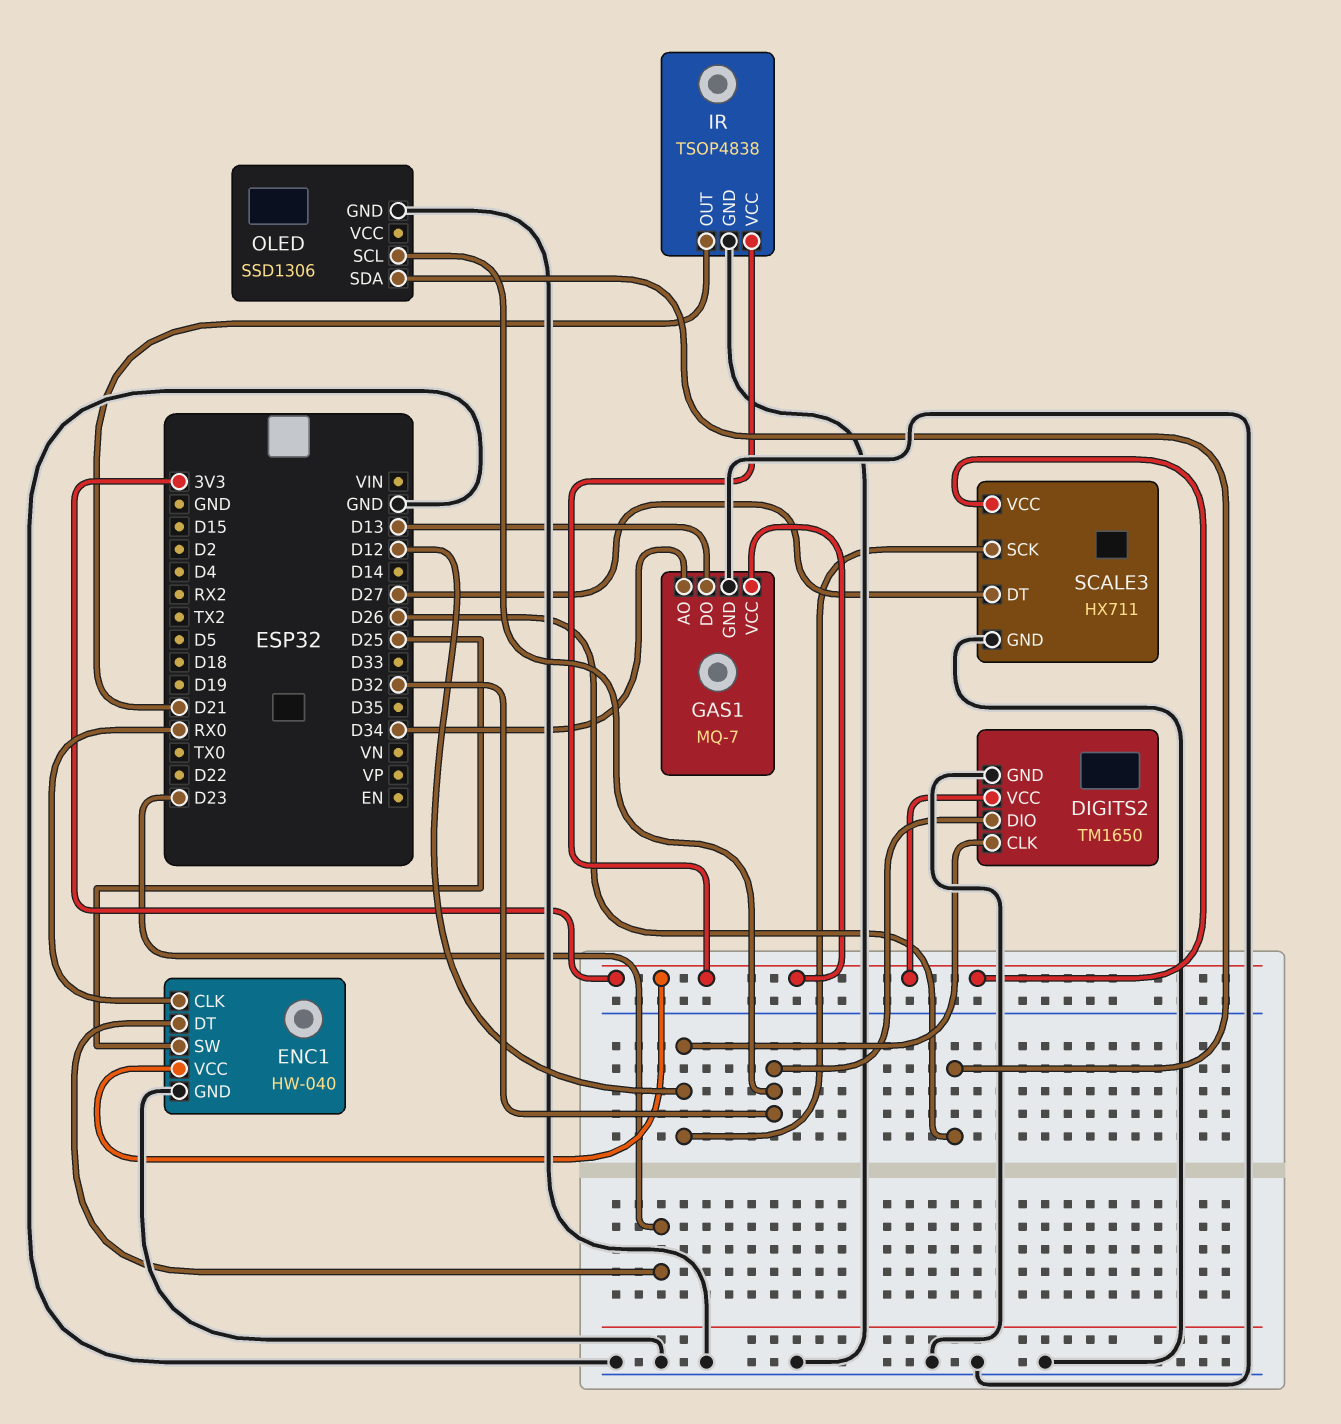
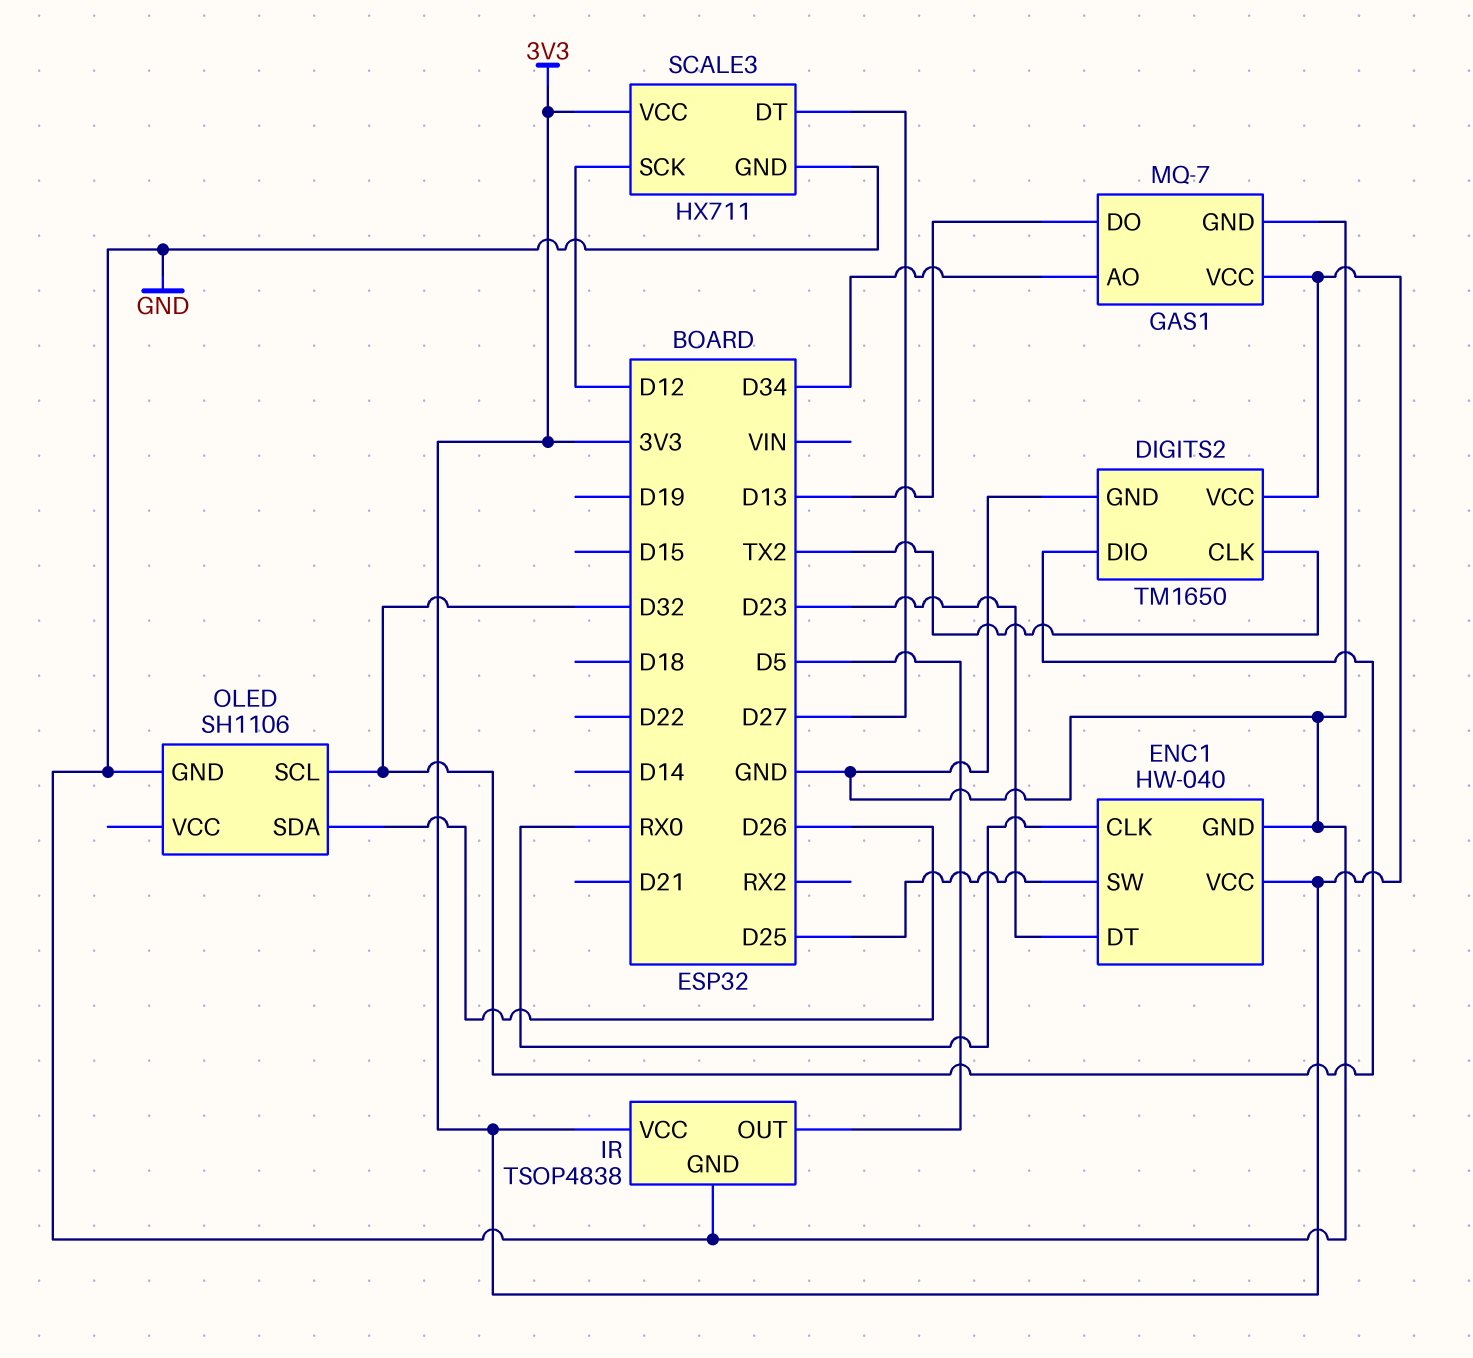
DIGITS2 pin CLK: D12 -> TX2
IR pin OUT: D21 -> D5
OLED: SSD1306 -> SH1106

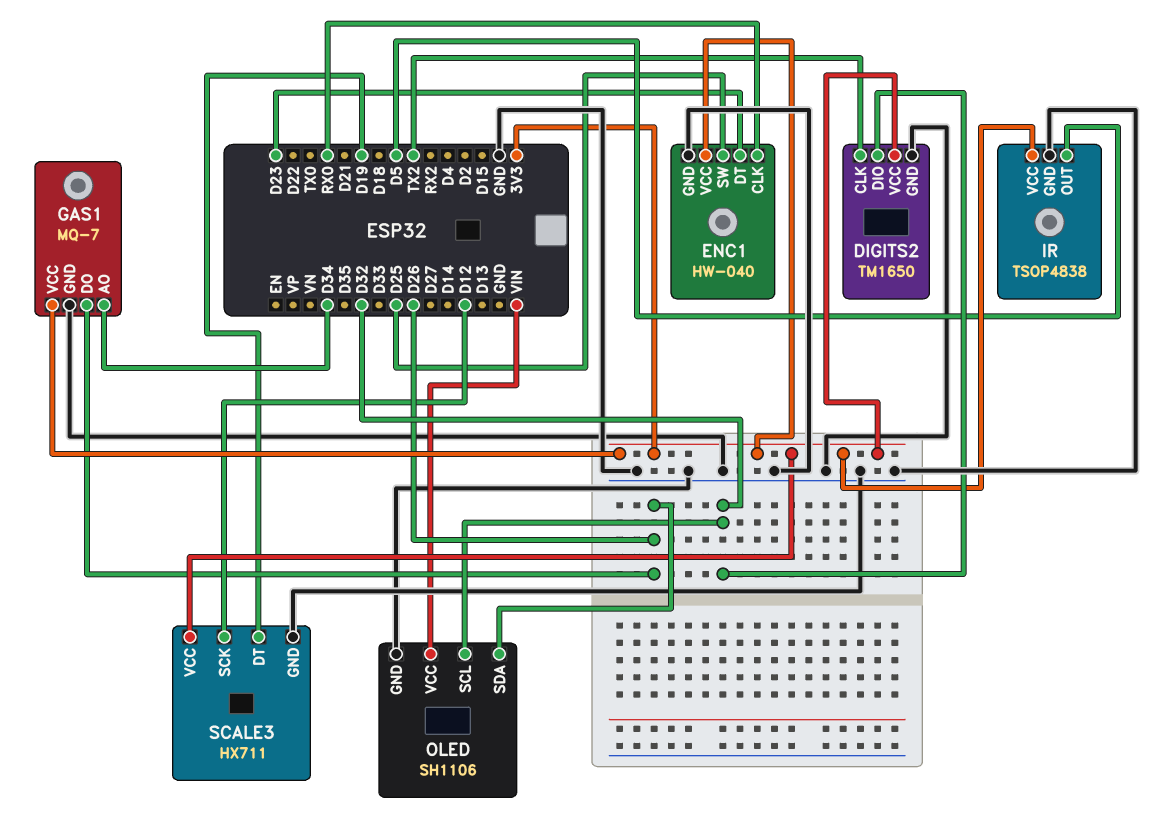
GAS1 pin DO: D13 -> D26
OLED pin VCC: none -> VIN
SCALE3 pin DT: D27 -> D19

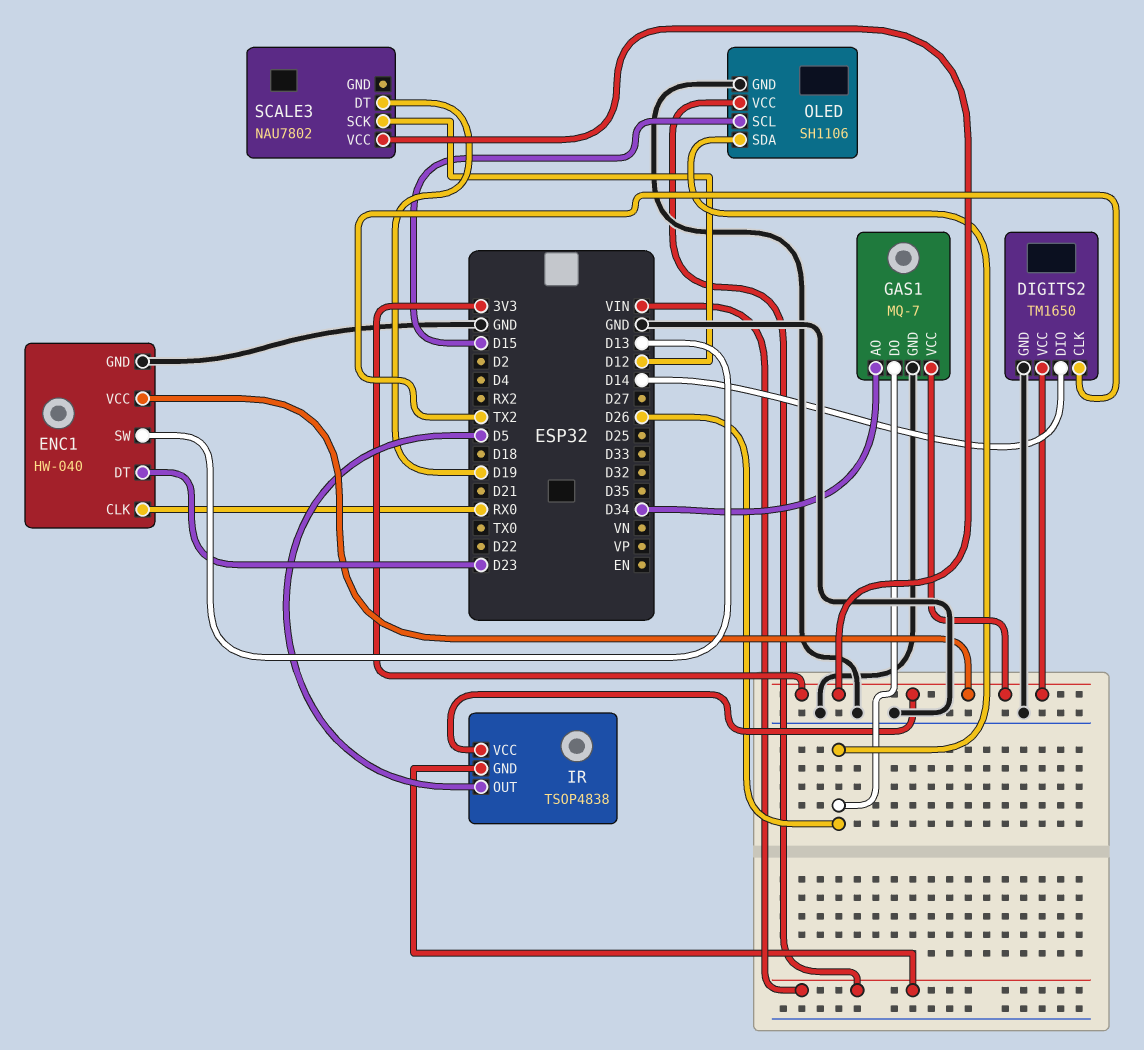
DIGITS2 pin DIO: D32 -> D14
ENC1 pin SW: D25 -> D13
IR pin GND: GND -> VIN
OLED pin SCL: D32 -> D15
SCALE3: HX711 -> NAU7802
SCALE3 pin GND: GND -> none

